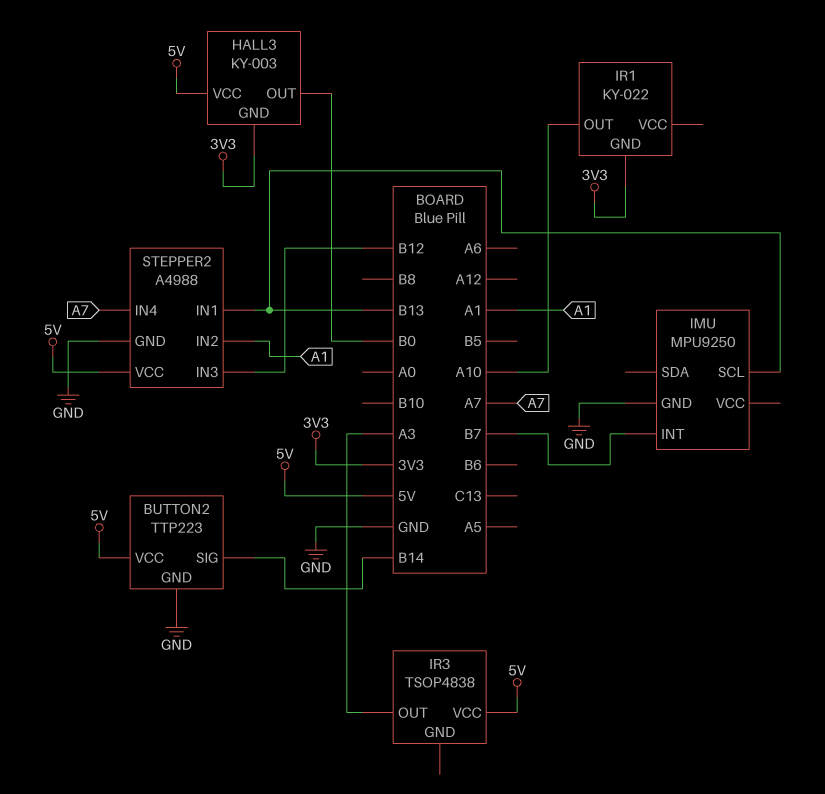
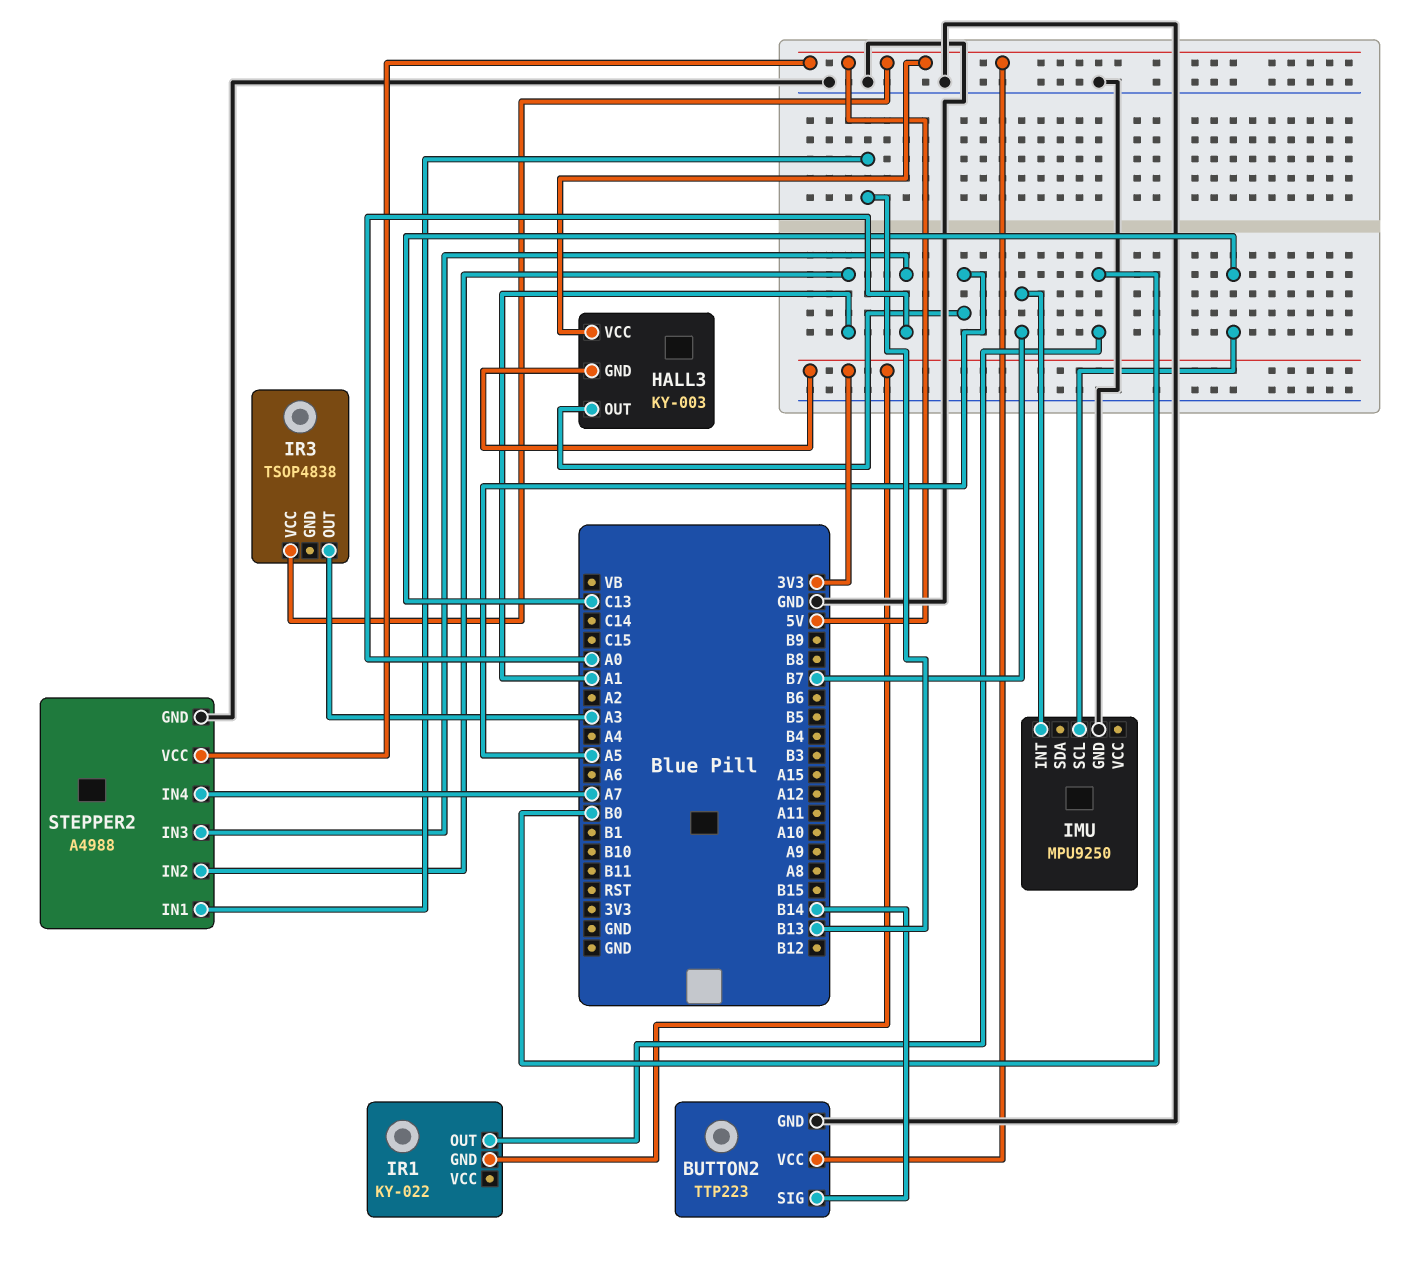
HALL3 pin OUT: B0 -> A5
IMU pin SCL: B13 -> C13
IR1 pin OUT: A10 -> B0
STEPPER2 pin IN3: B12 -> A0

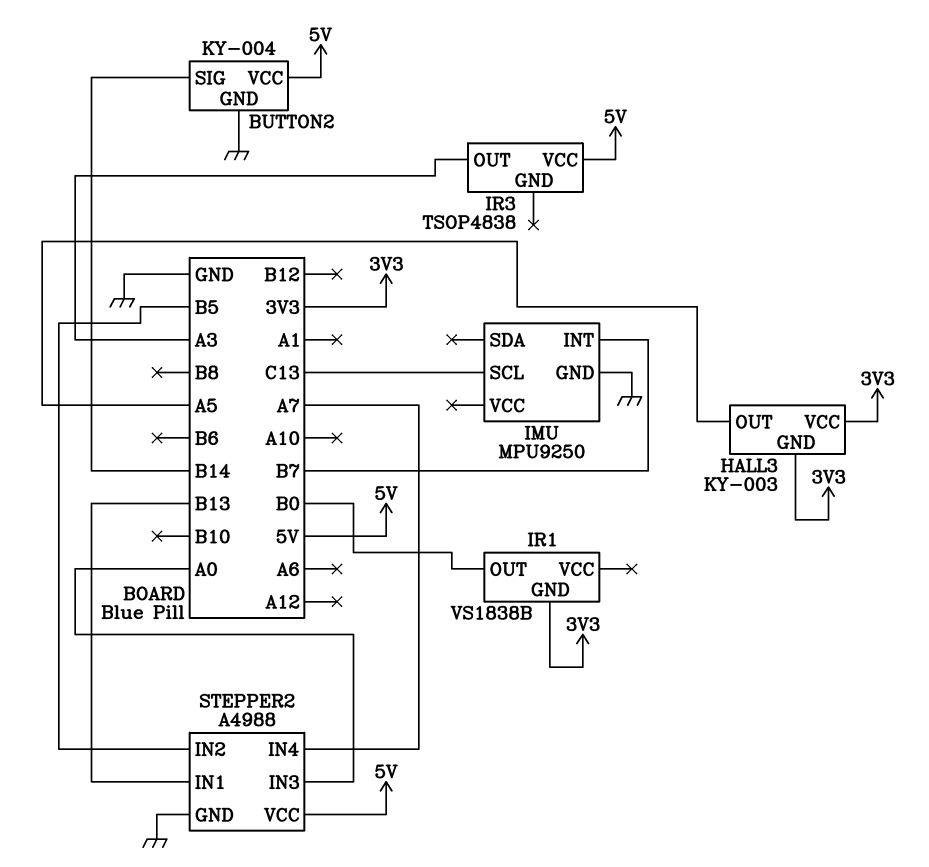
BUTTON2: TTP223 -> KY-004
HALL3 pin VCC: 5V -> 3V3
IR1: KY-022 -> VS1838B
STEPPER2 pin IN2: A1 -> B5

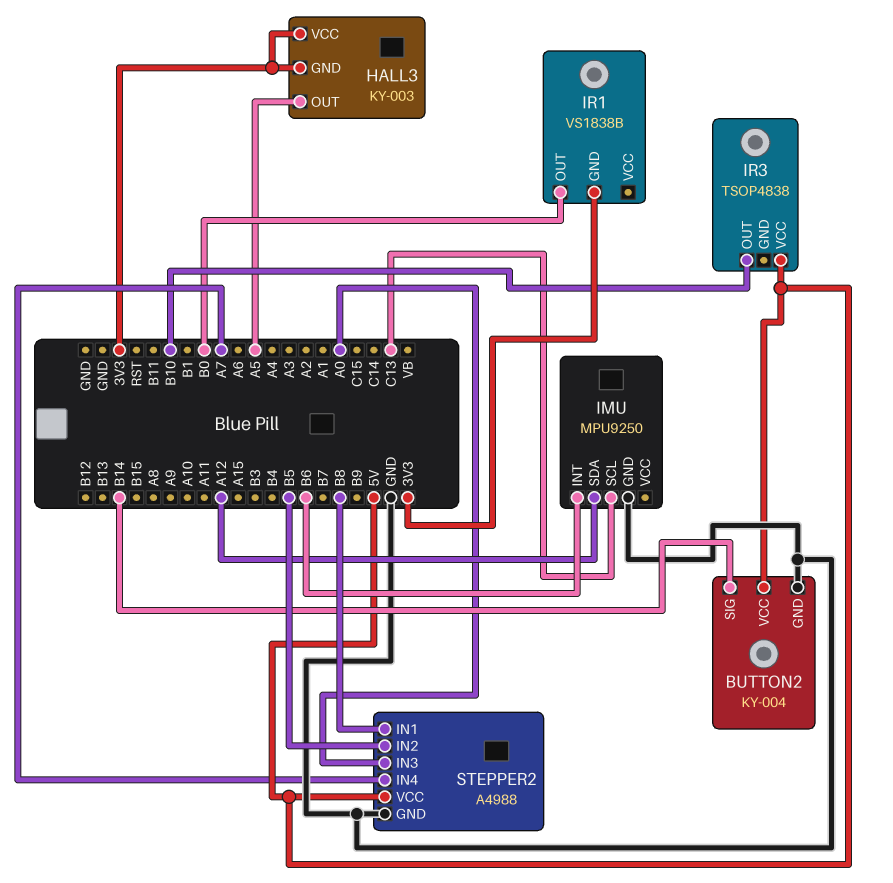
IMU pin INT: B7 -> B6
IMU pin SDA: none -> A12
IR3 pin OUT: A3 -> B10
STEPPER2 pin IN1: B13 -> B8

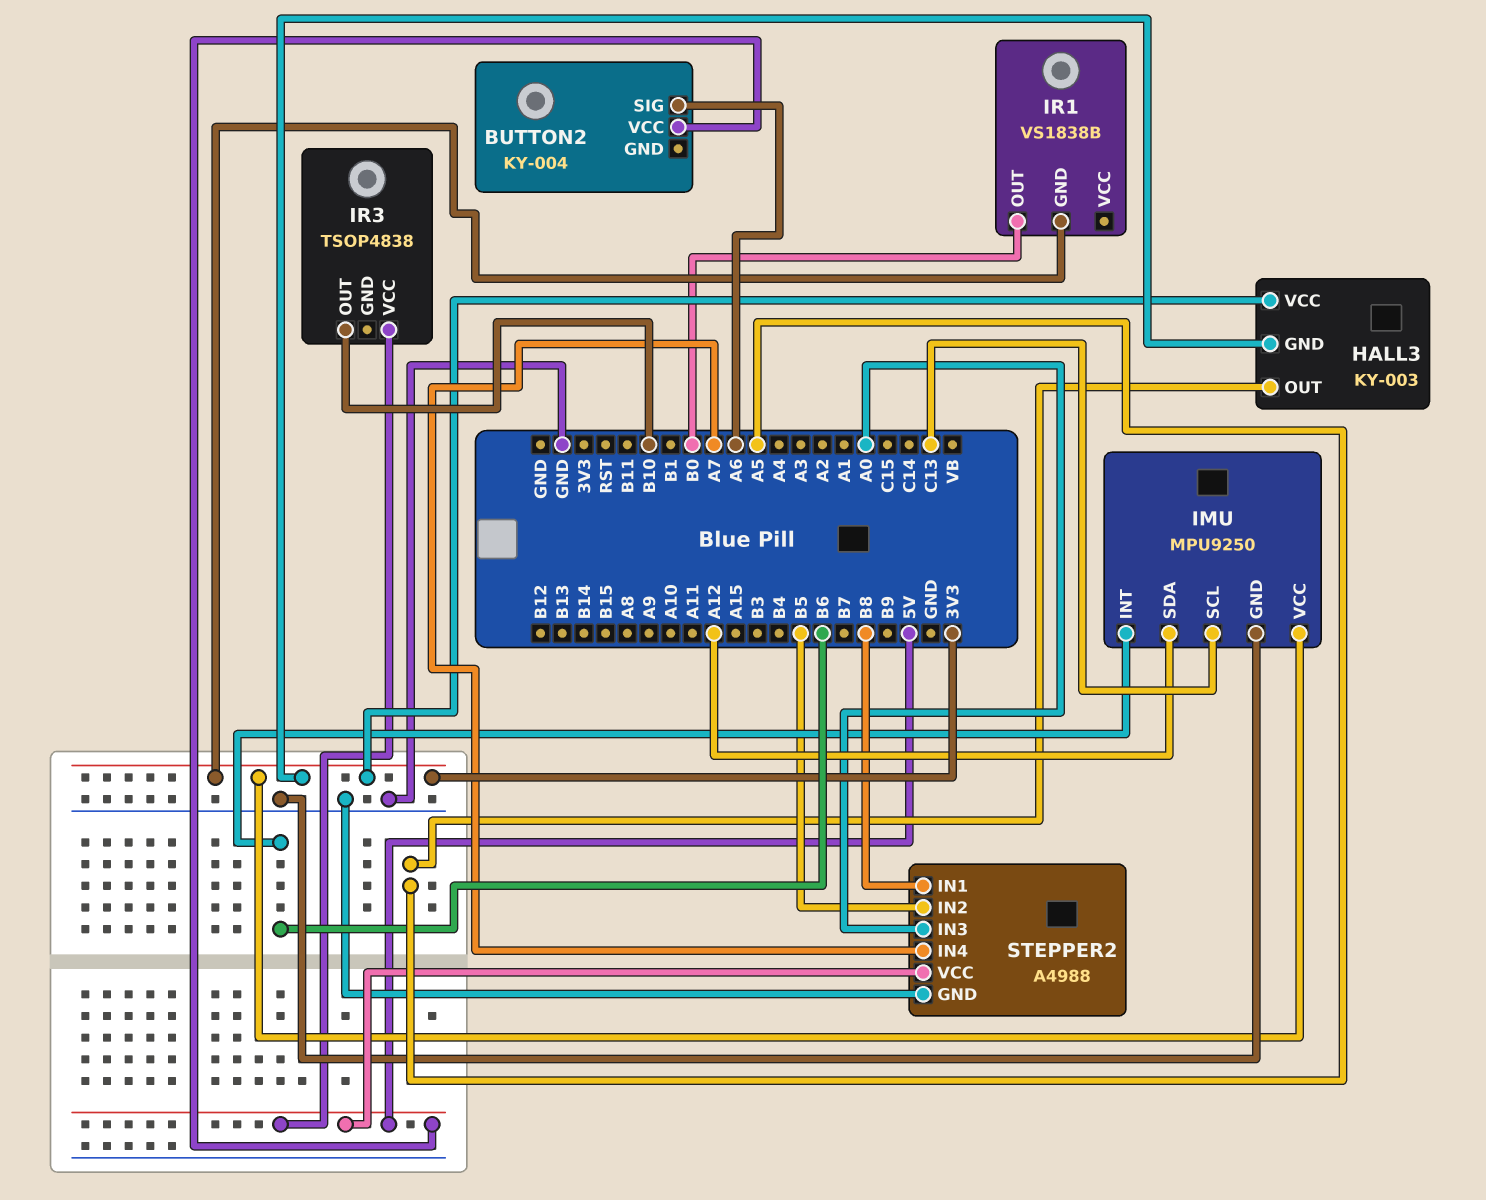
BUTTON2 pin GND: GND -> none
BUTTON2 pin SIG: B14 -> A6
IMU pin VCC: none -> 3V3

